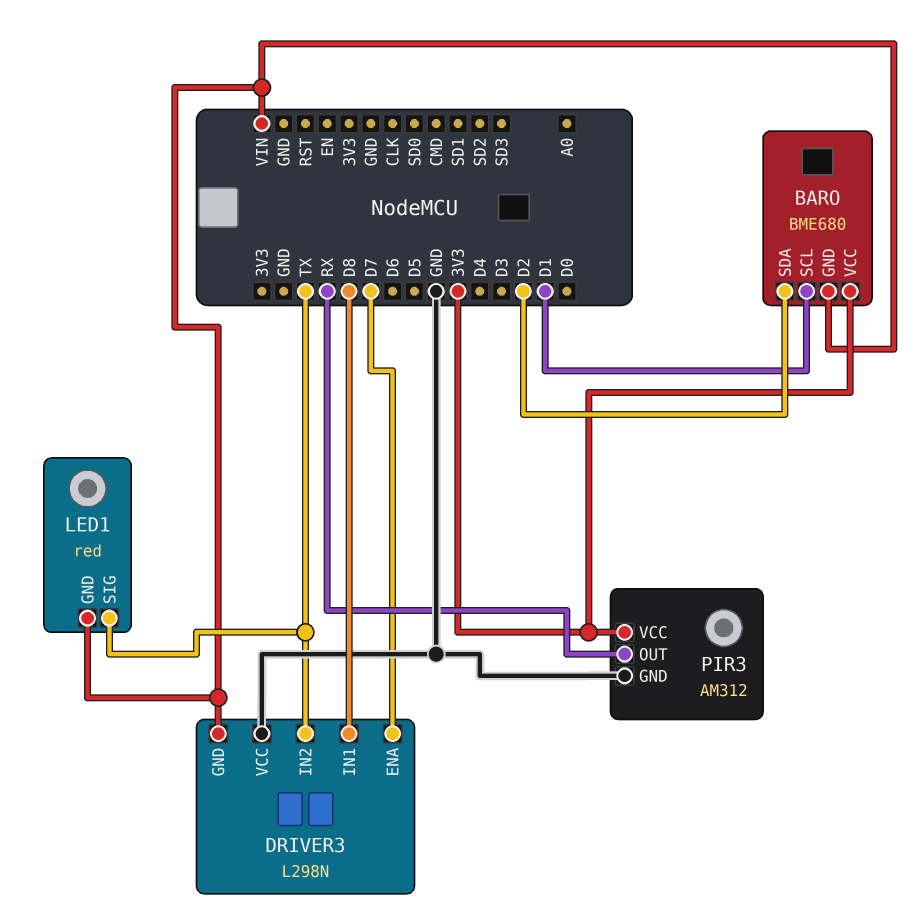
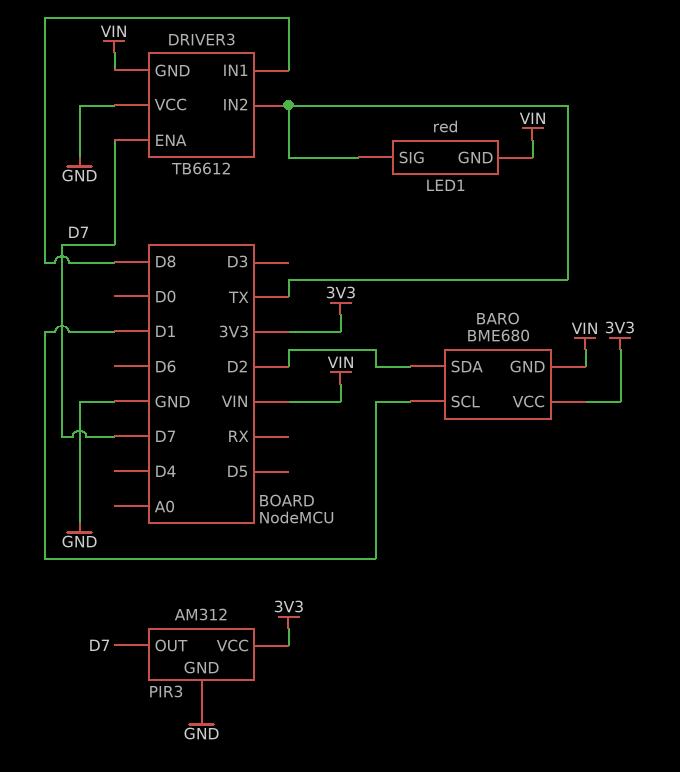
DRIVER3: L298N -> TB6612
PIR3 pin OUT: RX -> D7

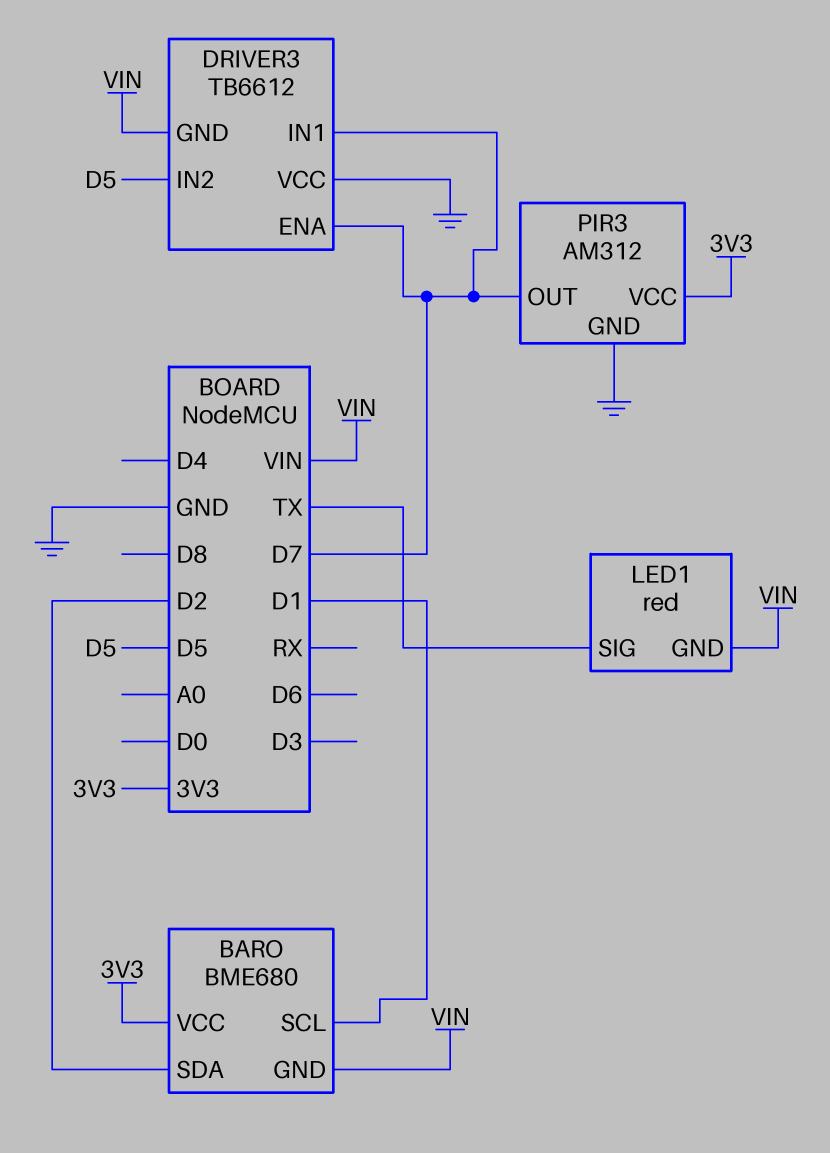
DRIVER3 pin IN1: D8 -> D7
DRIVER3 pin IN2: TX -> D5

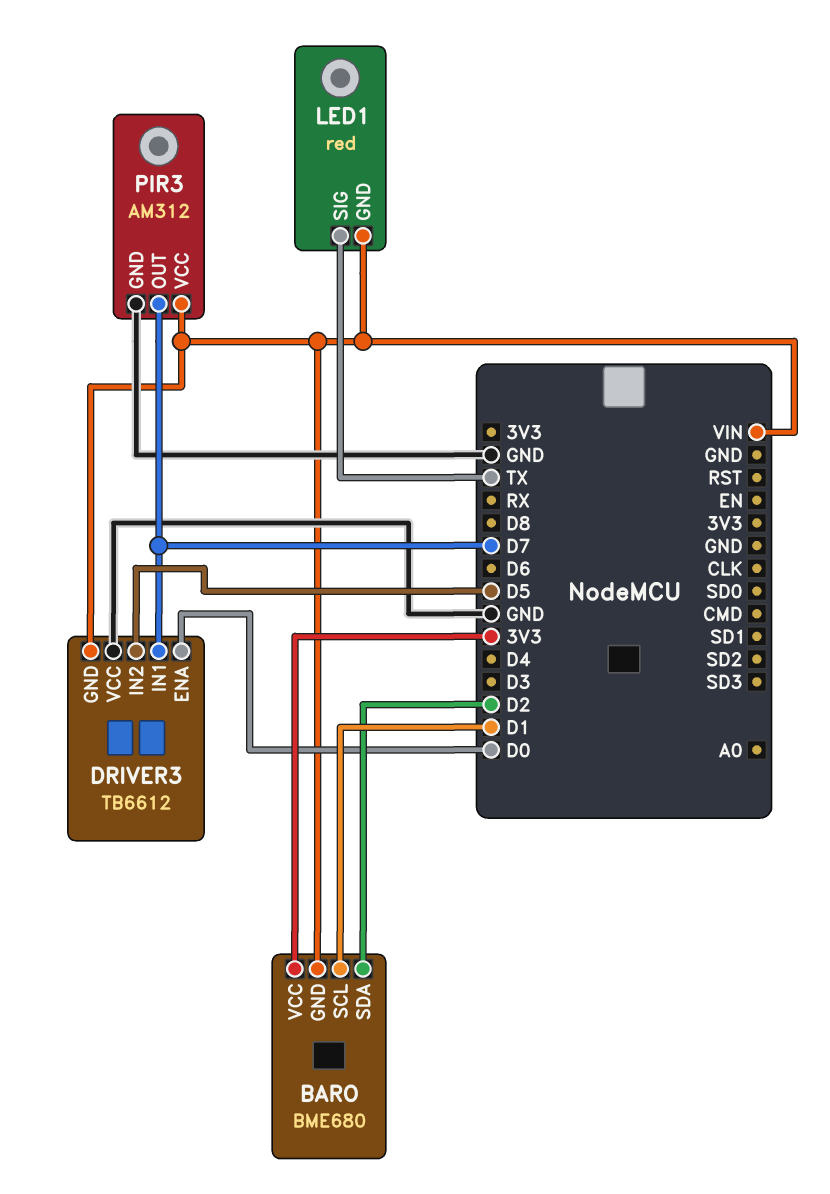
DRIVER3 pin ENA: D7 -> D0
PIR3 pin VCC: 3V3 -> VIN

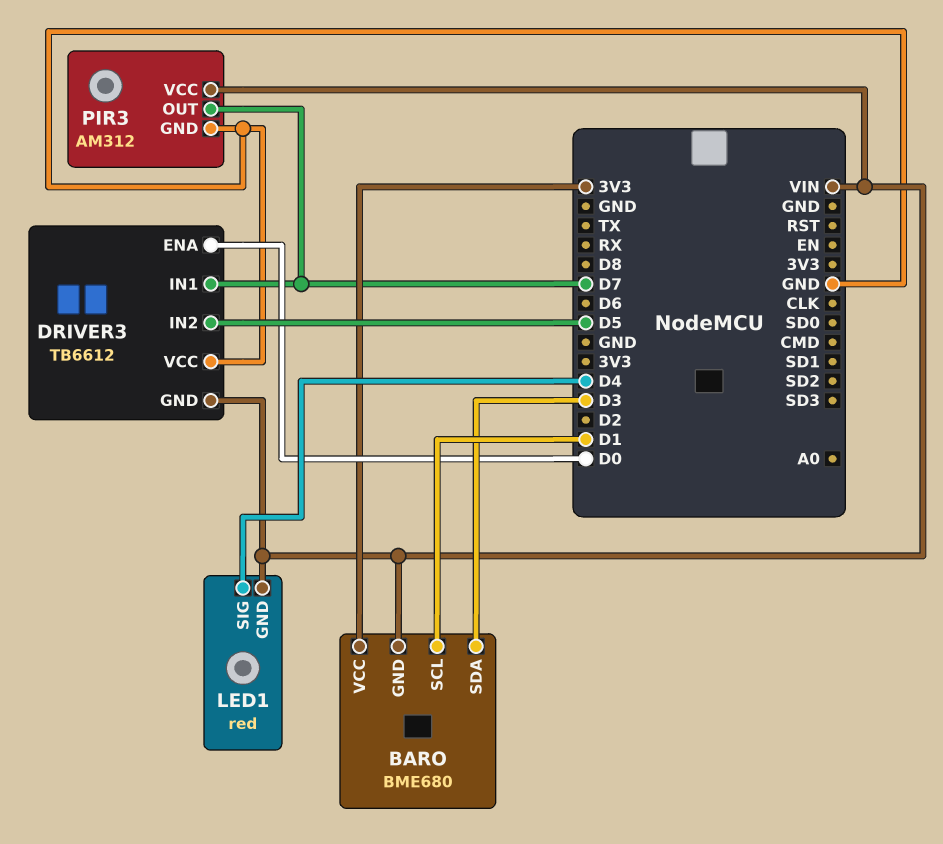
BARO pin SDA: D2 -> D3
LED1 pin SIG: TX -> D4

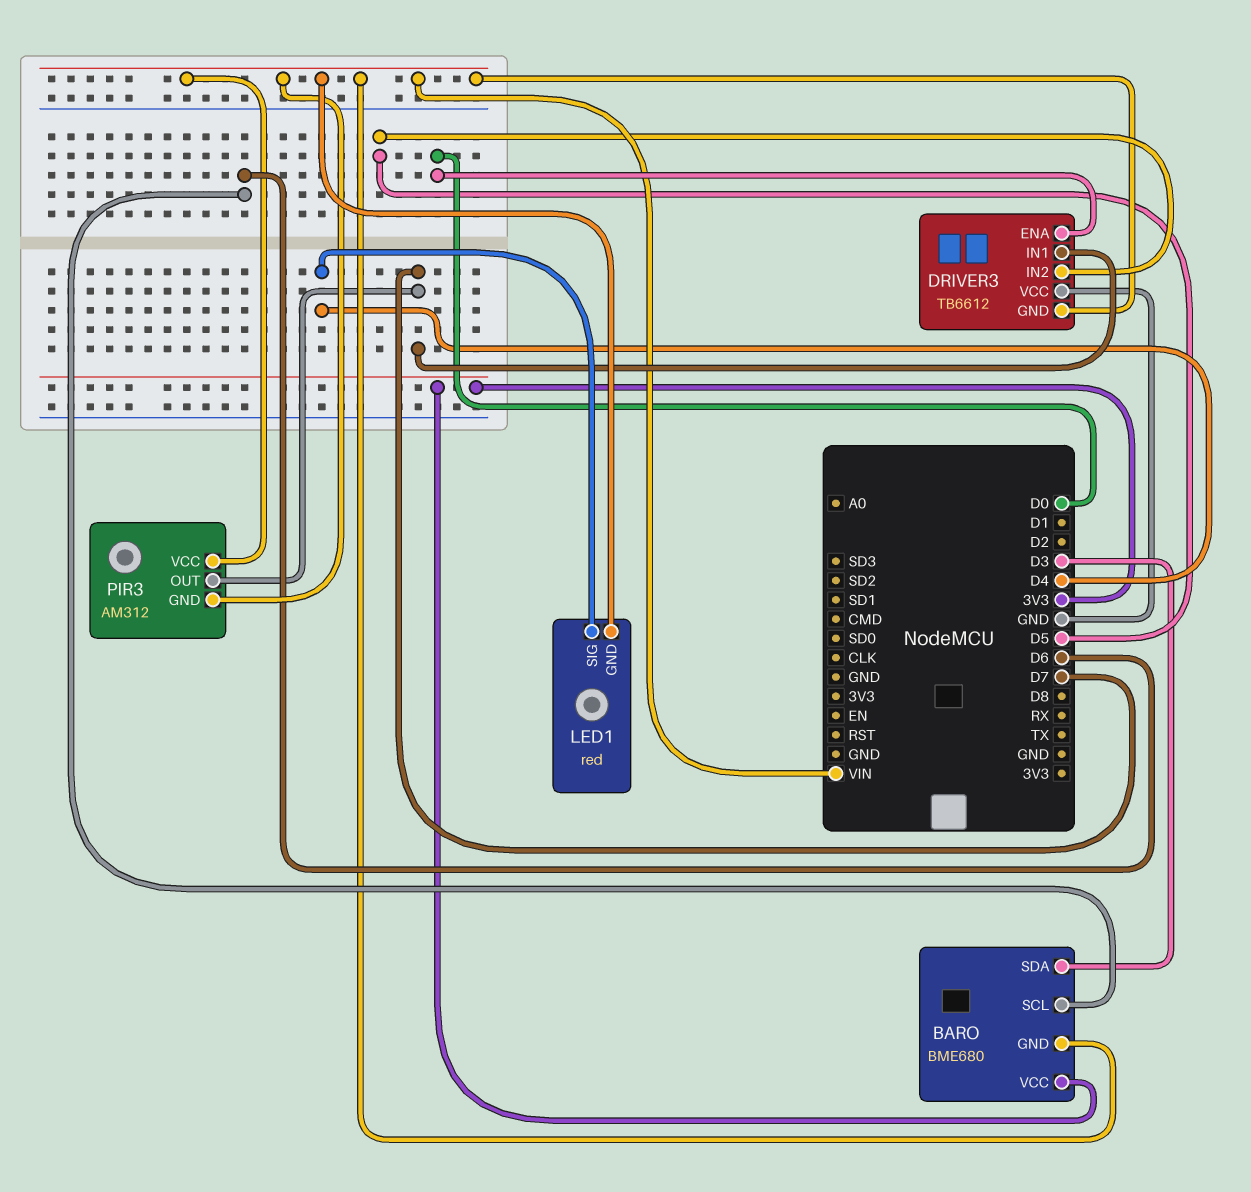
BARO pin SCL: D1 -> D6
PIR3 pin GND: GND -> VIN

